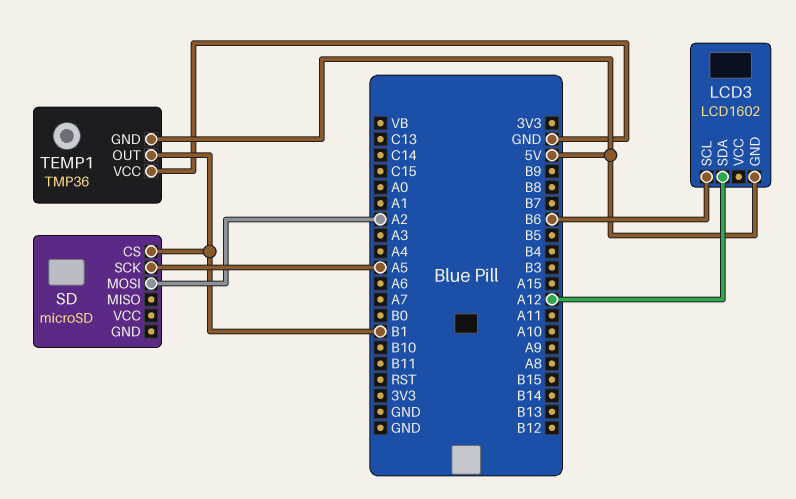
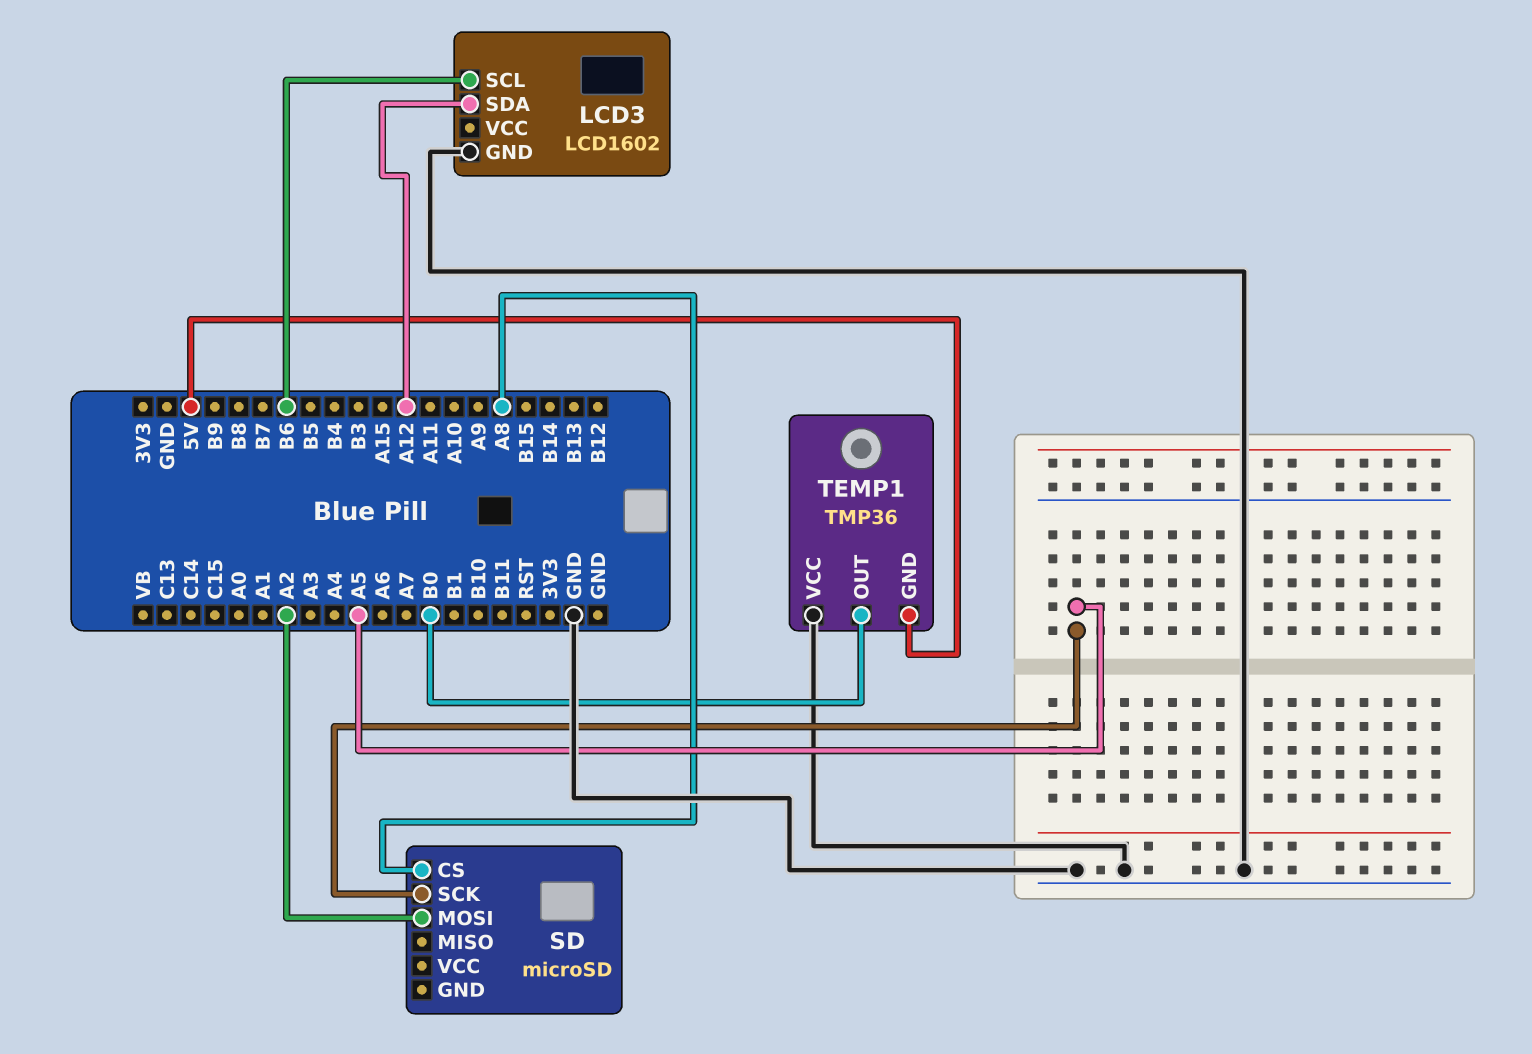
LCD3 pin GND: 5V -> GND
SD pin CS: B1 -> A8
TEMP1 pin OUT: B1 -> B0

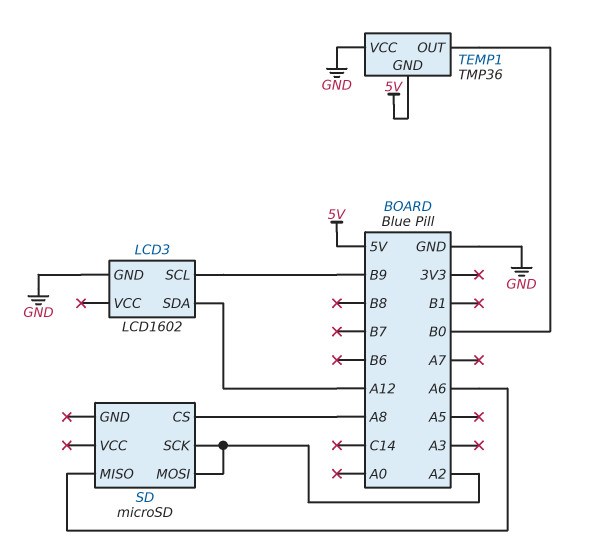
LCD3 pin SCL: B6 -> B9
SD pin MISO: none -> A6
SD pin SCK: A5 -> A2

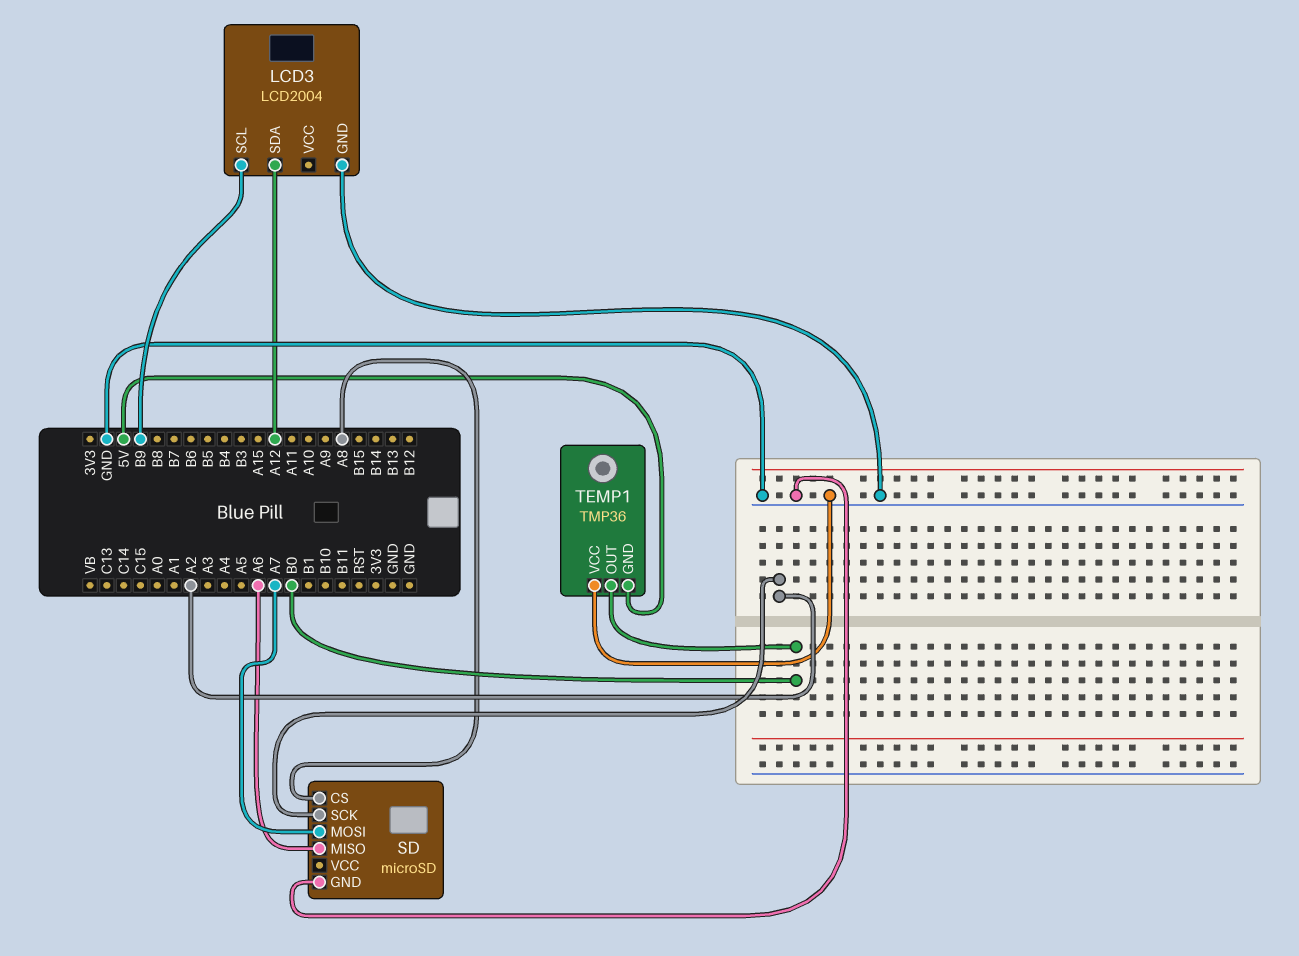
LCD3: LCD1602 -> LCD2004
SD pin GND: none -> GND
SD pin MOSI: A2 -> A7

